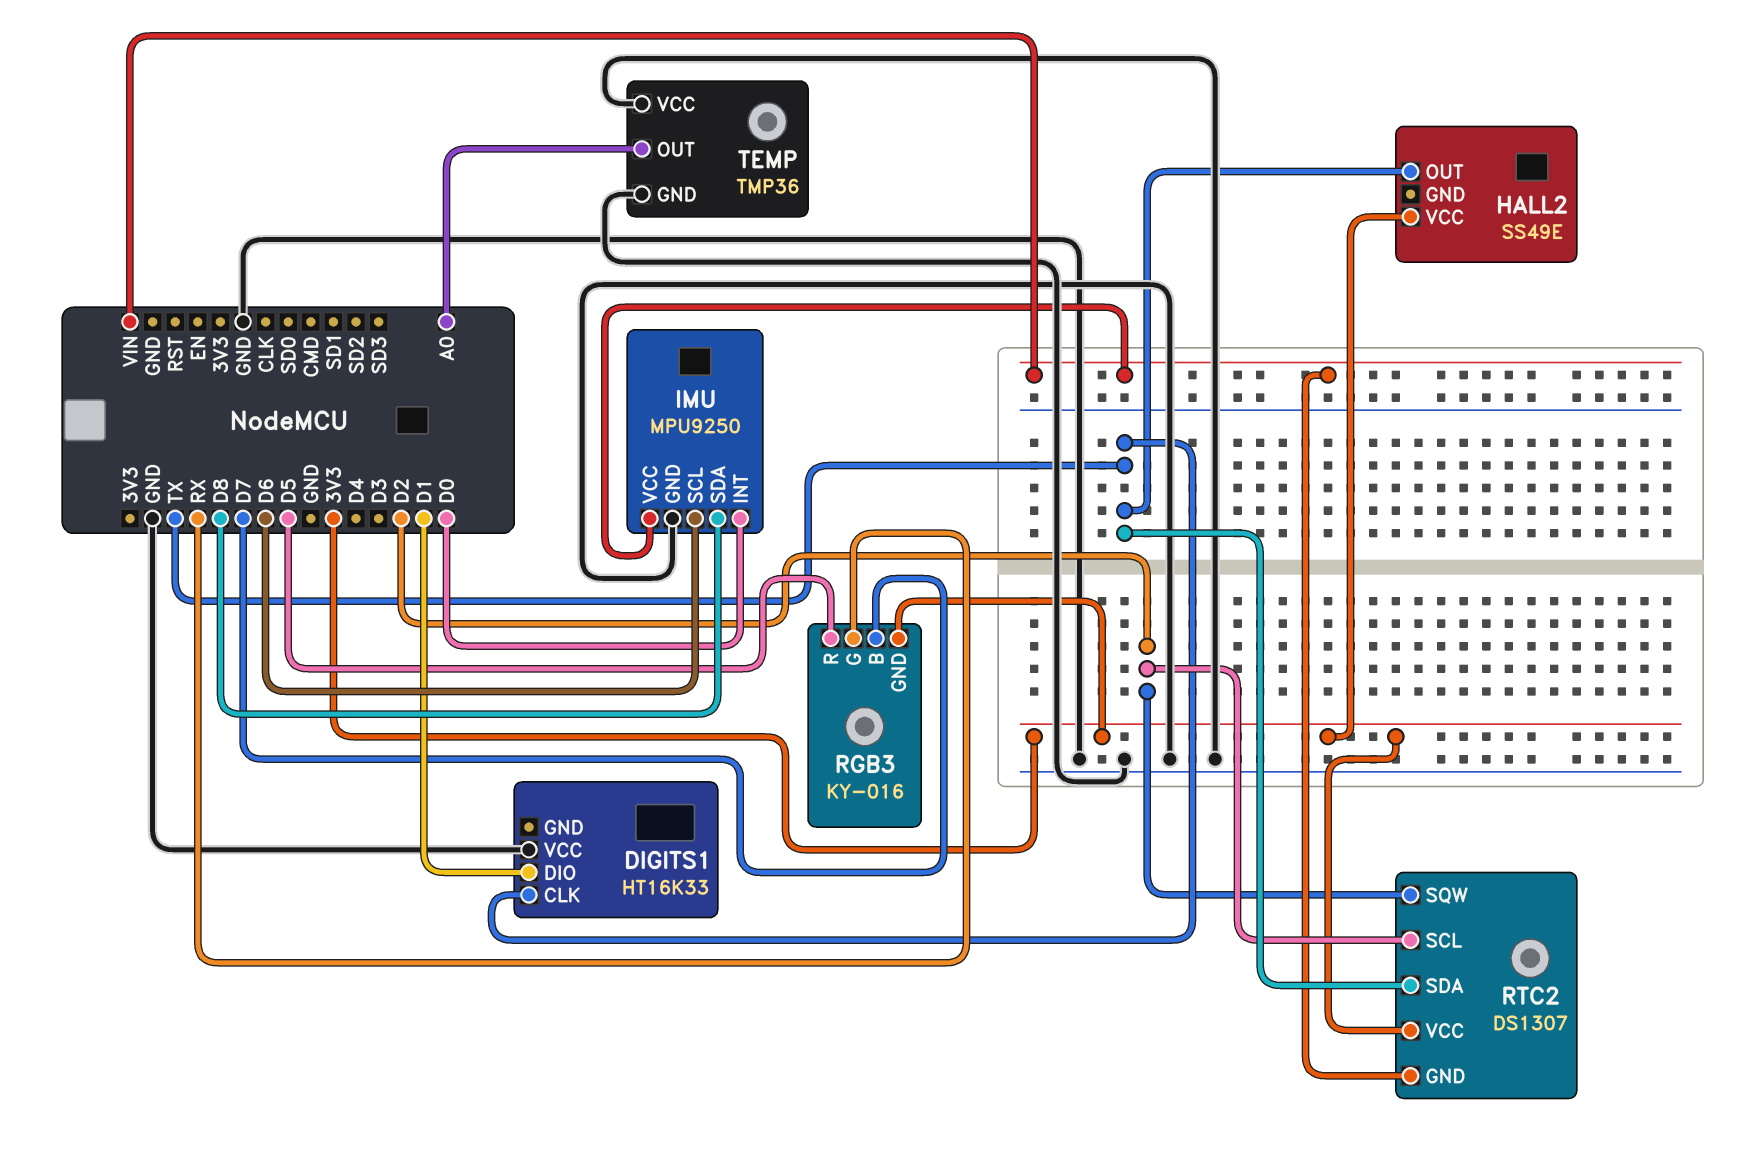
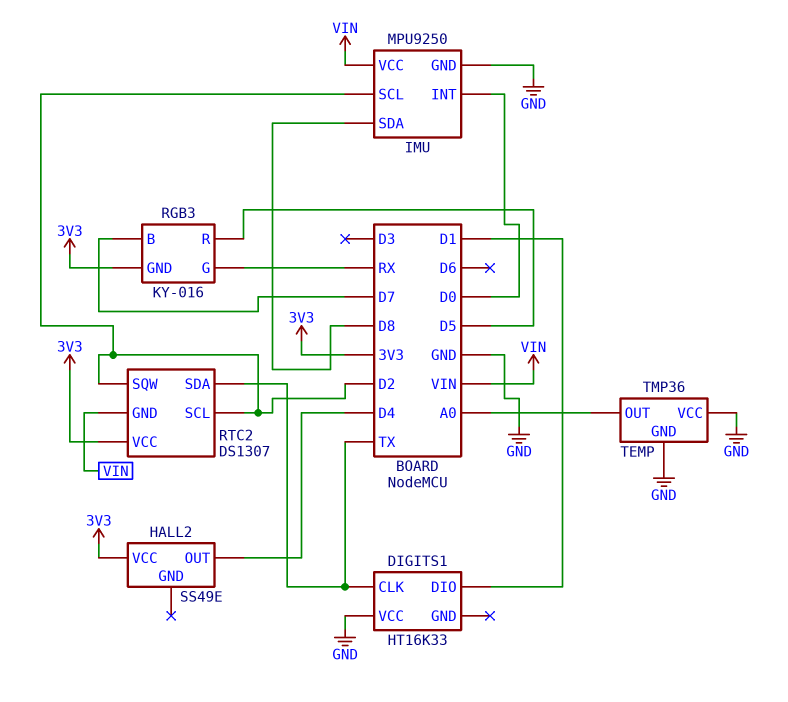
HALL2 pin OUT: TX -> D4
IMU pin SCL: D6 -> D2

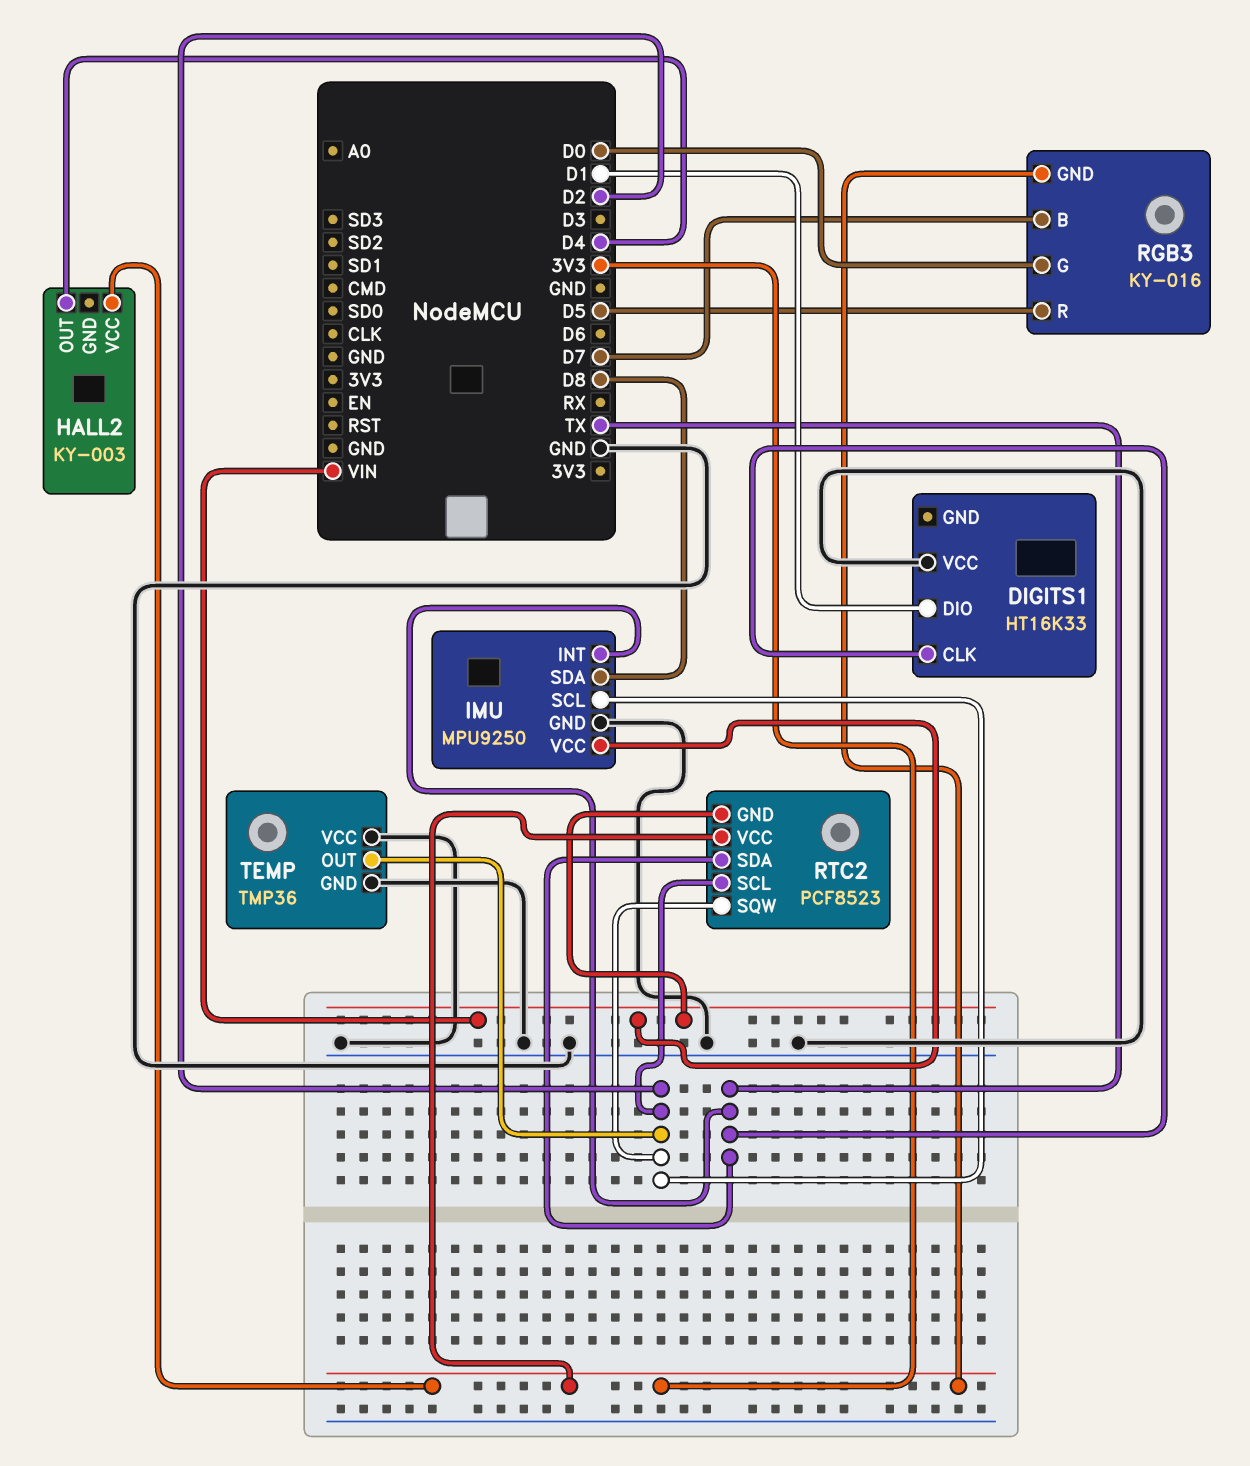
HALL2: SS49E -> KY-003
IMU pin INT: D0 -> TX
RGB3 pin G: RX -> D0
RTC2: DS1307 -> PCF8523
TEMP pin OUT: A0 -> D2

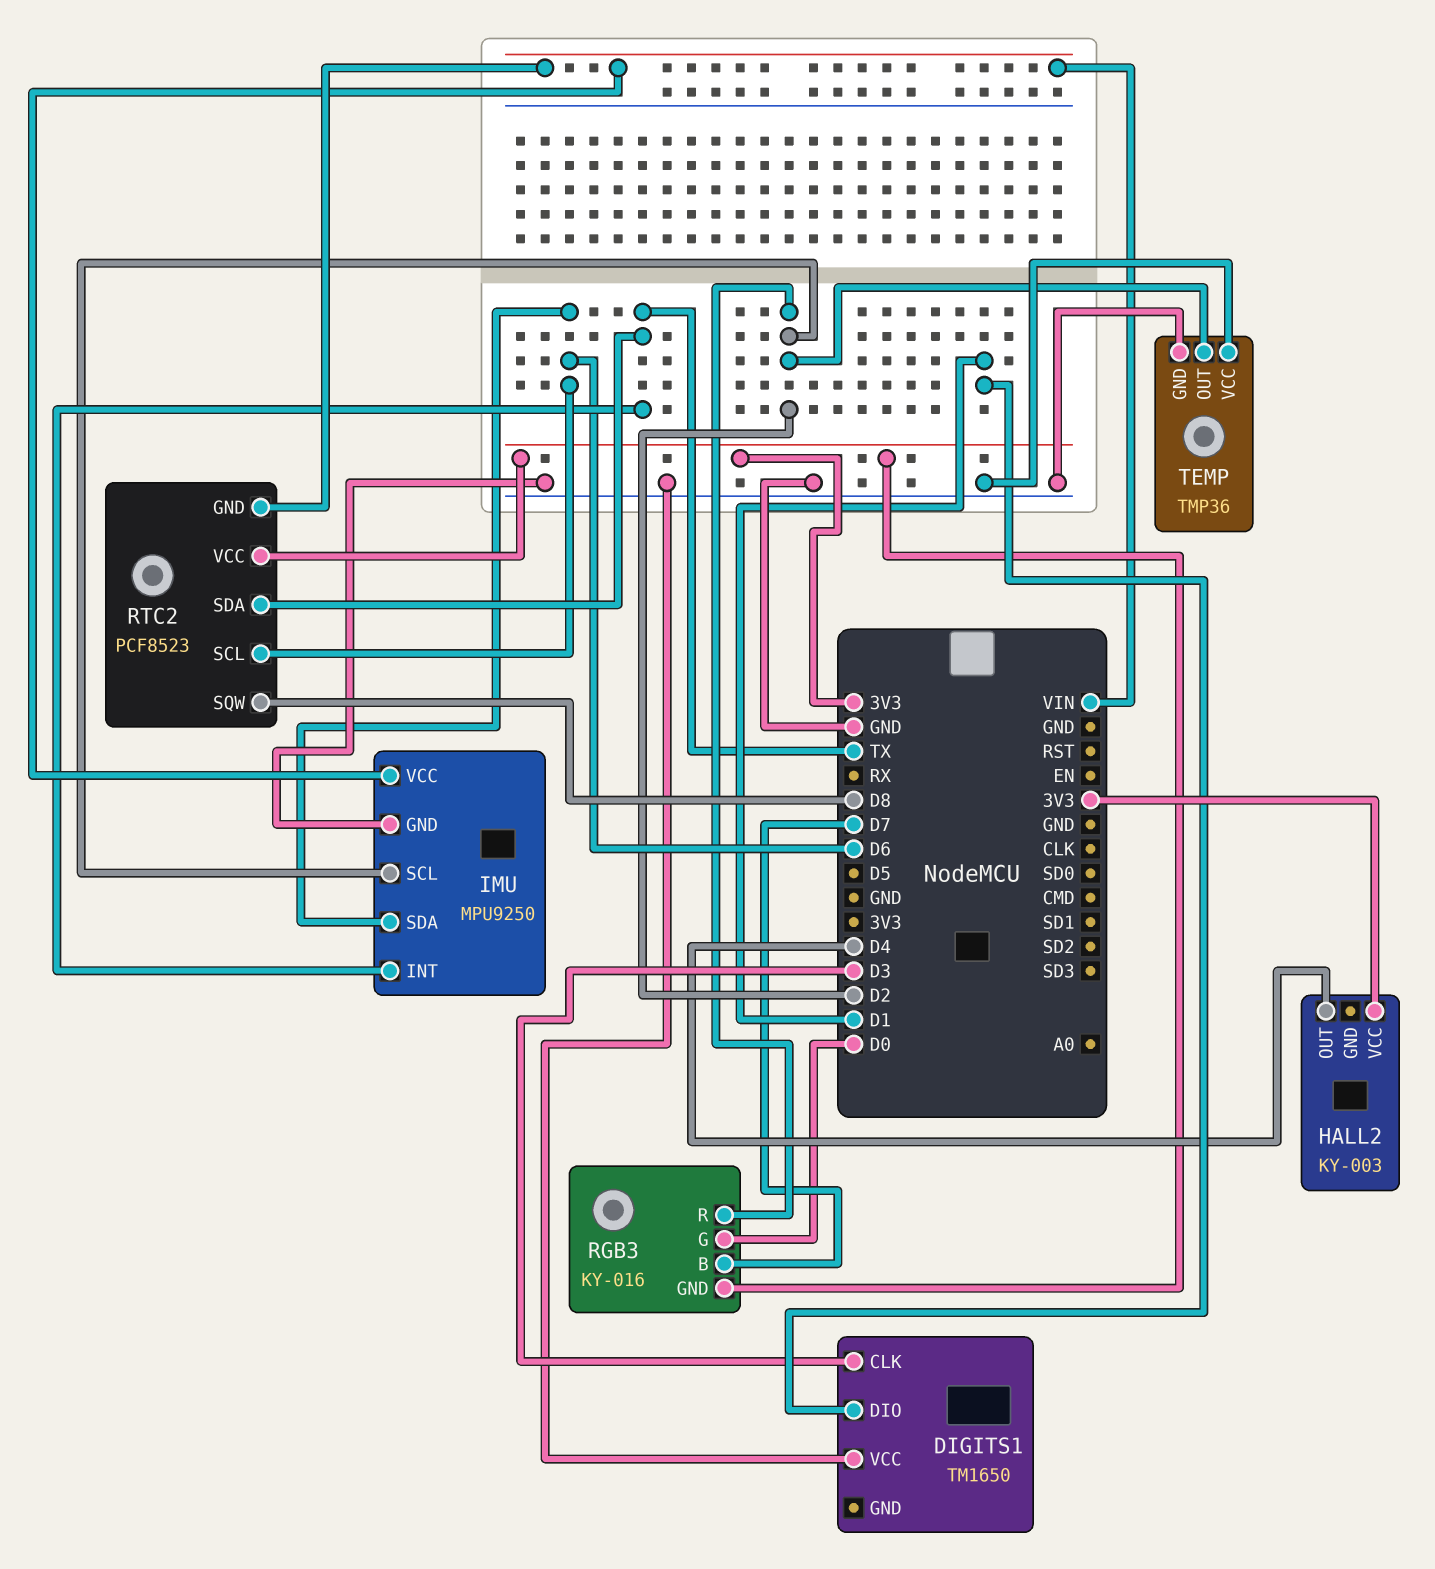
DIGITS1: HT16K33 -> TM1650
DIGITS1 pin CLK: TX -> D3
IMU pin SDA: D8 -> D6
RGB3 pin R: D5 -> D2
RTC2 pin SCL: D2 -> D6
RTC2 pin SQW: D2 -> D8

